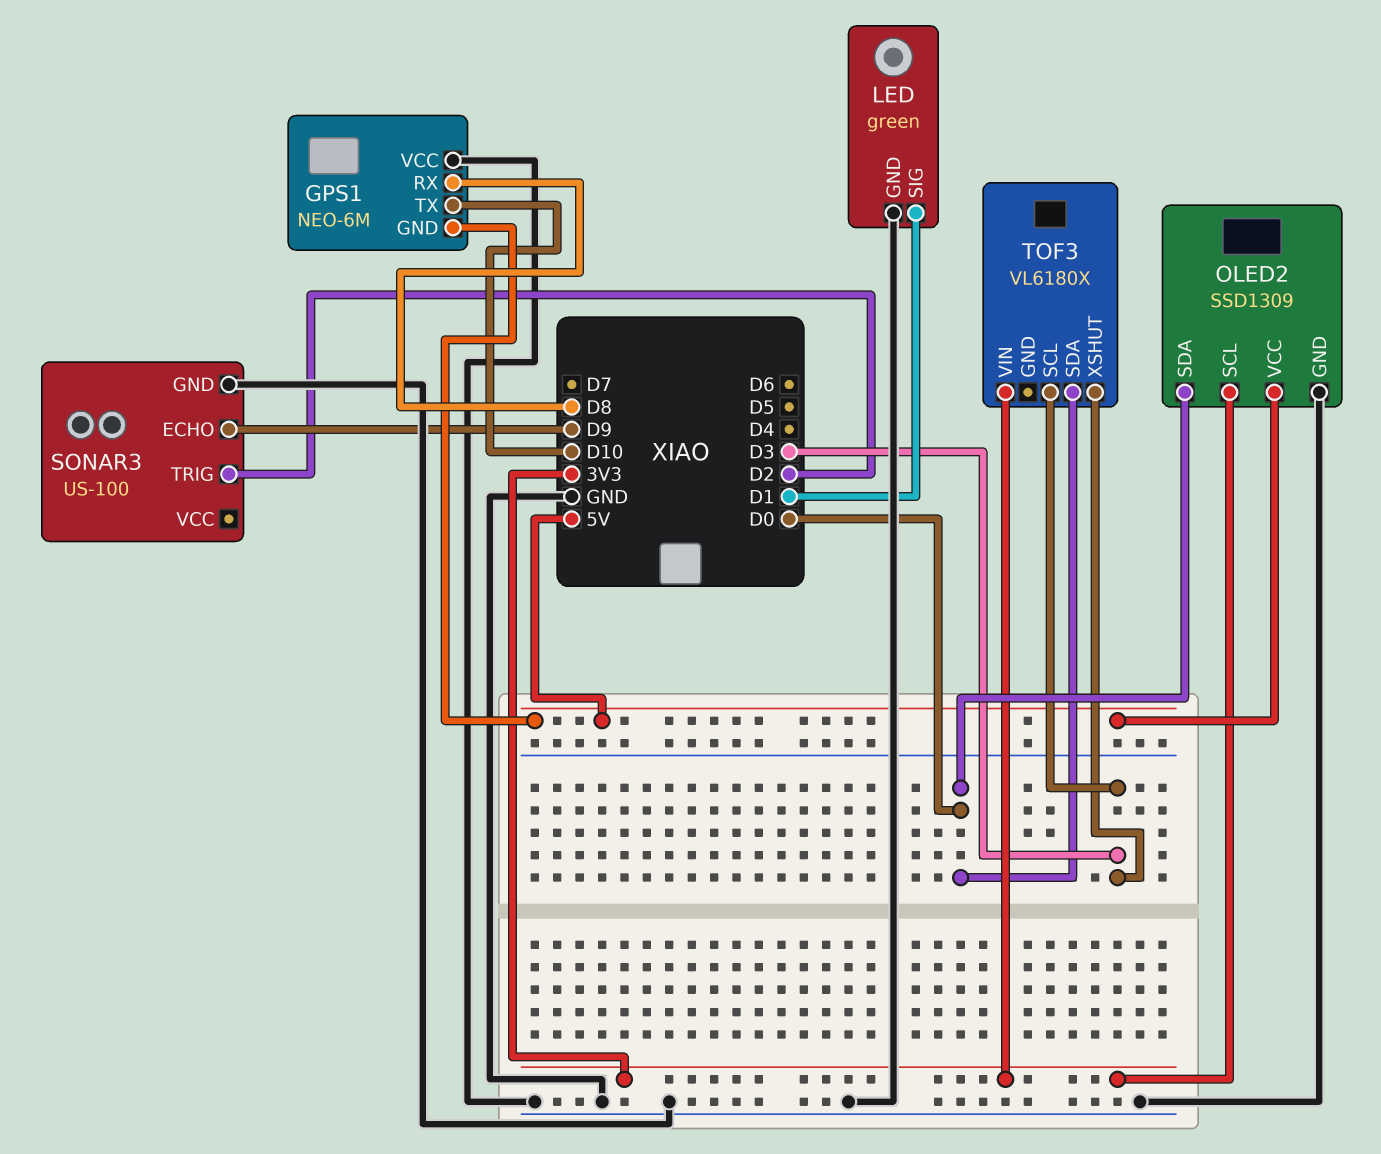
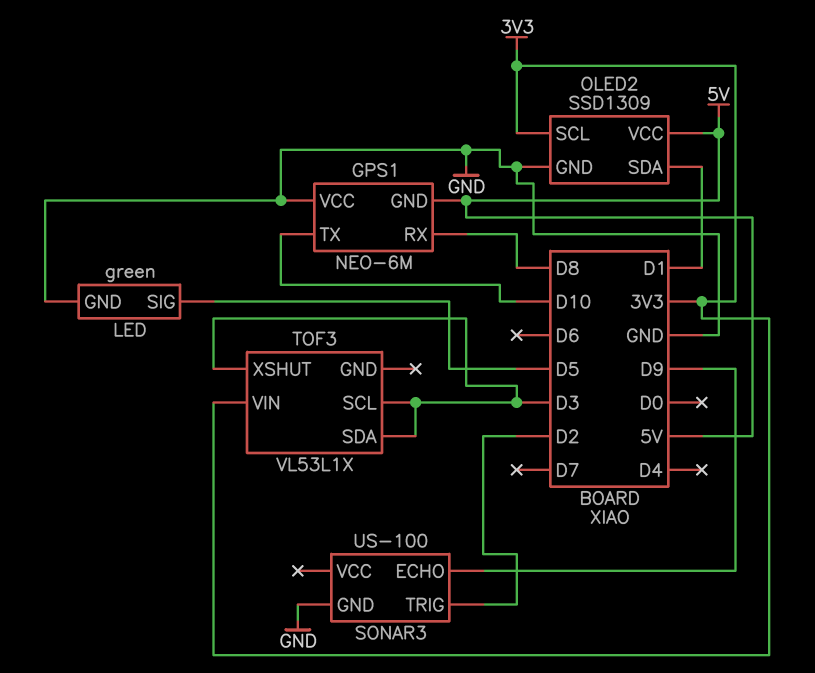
LED pin SIG: D1 -> D5
OLED2 pin SDA: D0 -> D1
TOF3: VL6180X -> VL53L1X
TOF3 pin SDA: D0 -> D3

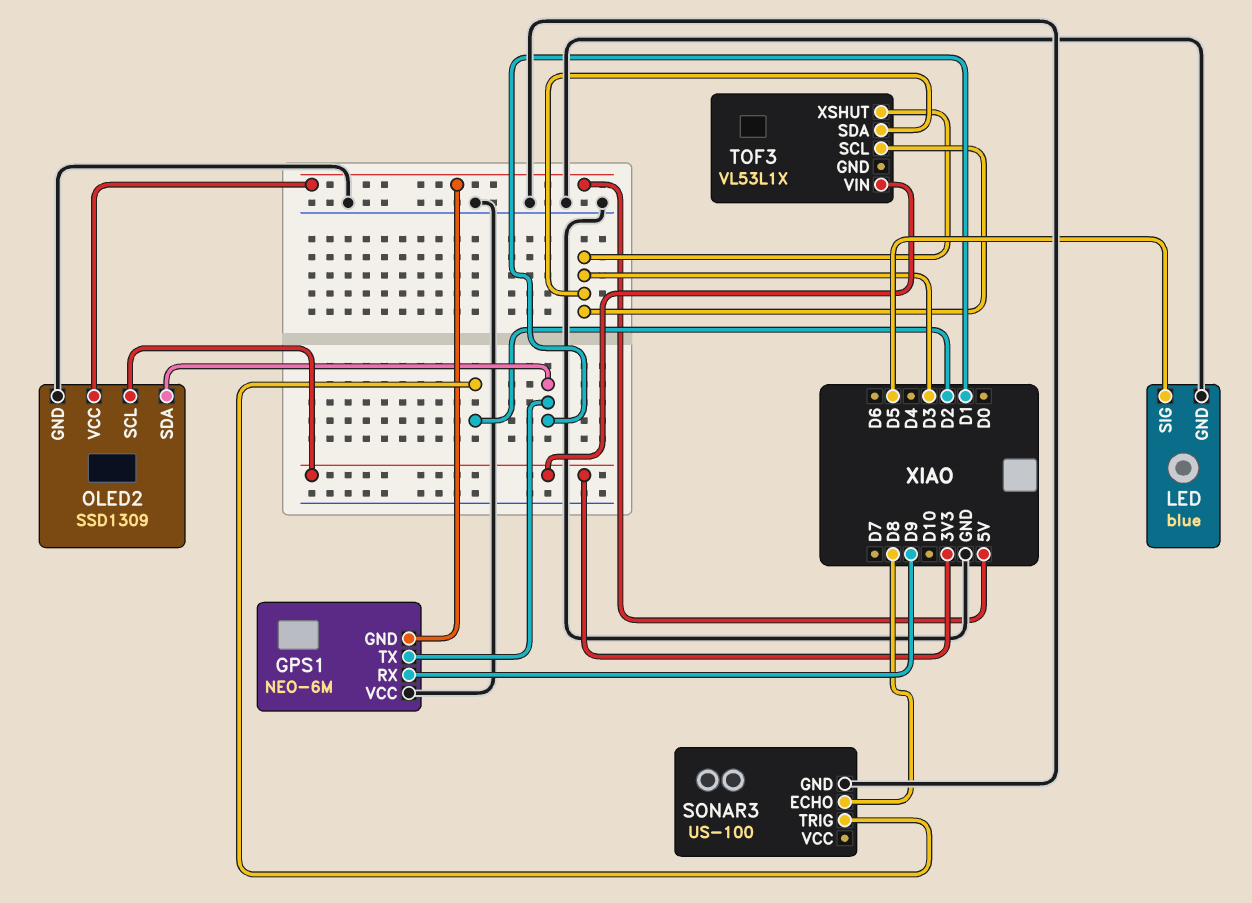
GPS1 pin RX: D8 -> D9
GPS1 pin TX: D10 -> D1
LED: green -> blue
SONAR3 pin ECHO: D9 -> D8

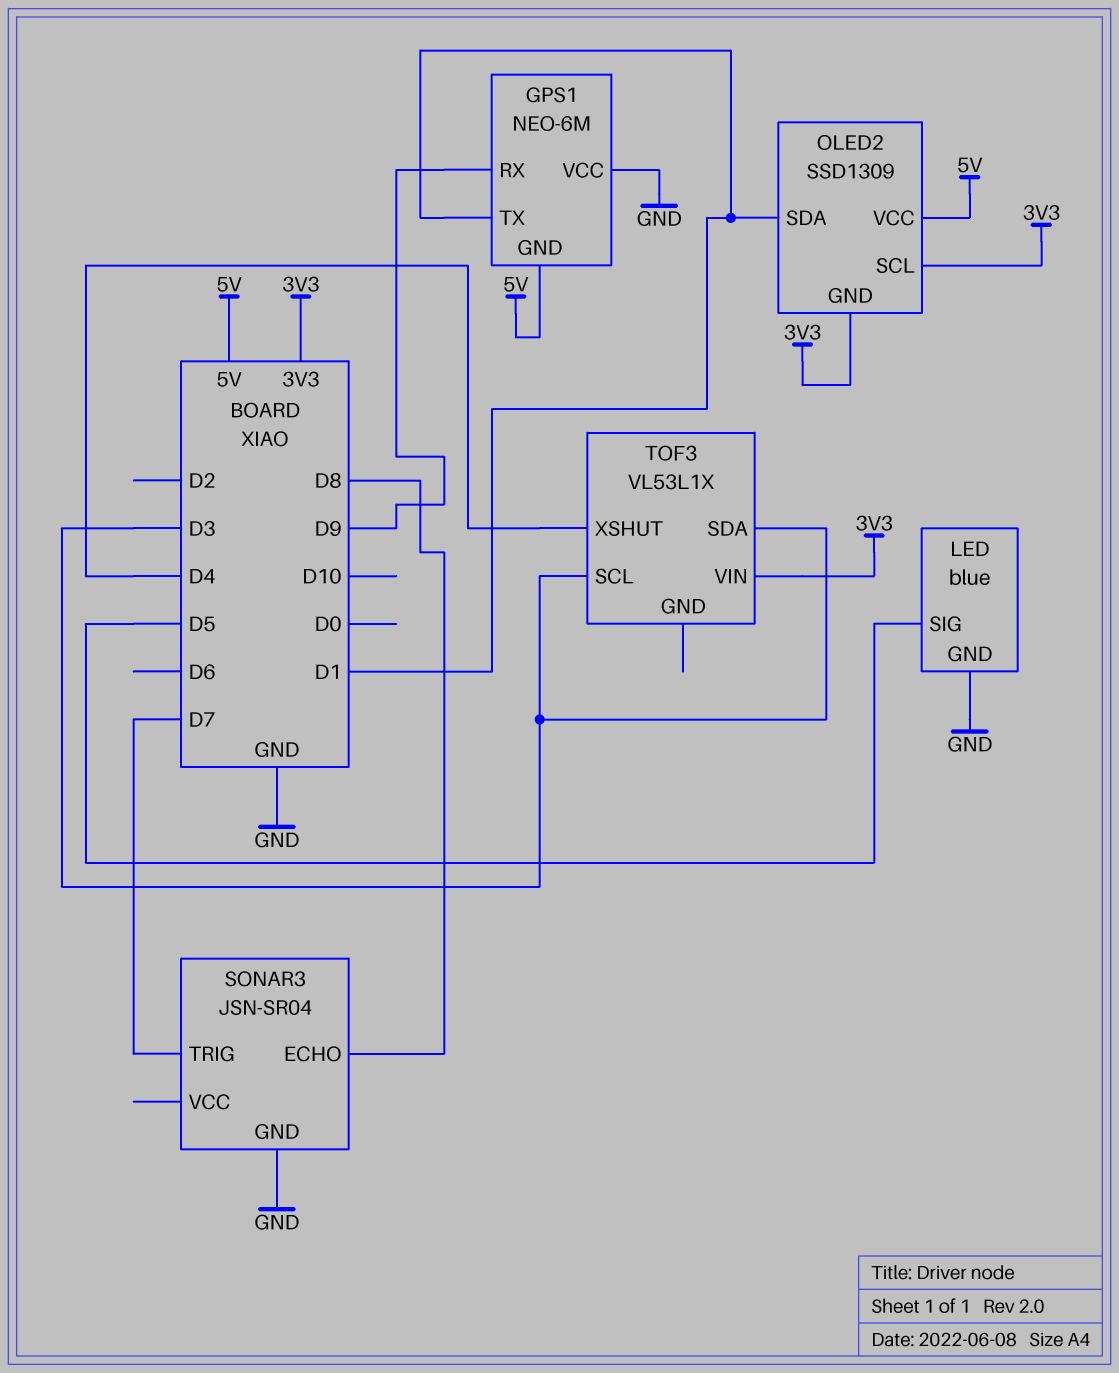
OLED2 pin GND: GND -> 3V3
SONAR3: US-100 -> JSN-SR04
SONAR3 pin TRIG: D2 -> D7
TOF3 pin XSHUT: D3 -> D4

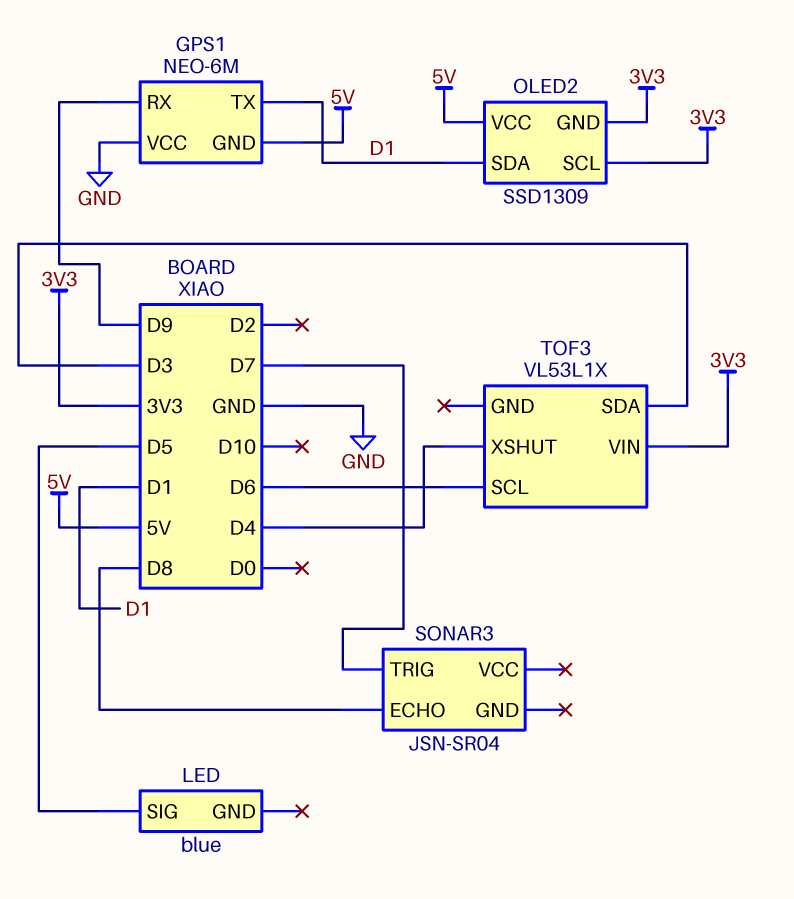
LED pin GND: GND -> none
SONAR3 pin GND: GND -> none
TOF3 pin SCL: D3 -> D6

